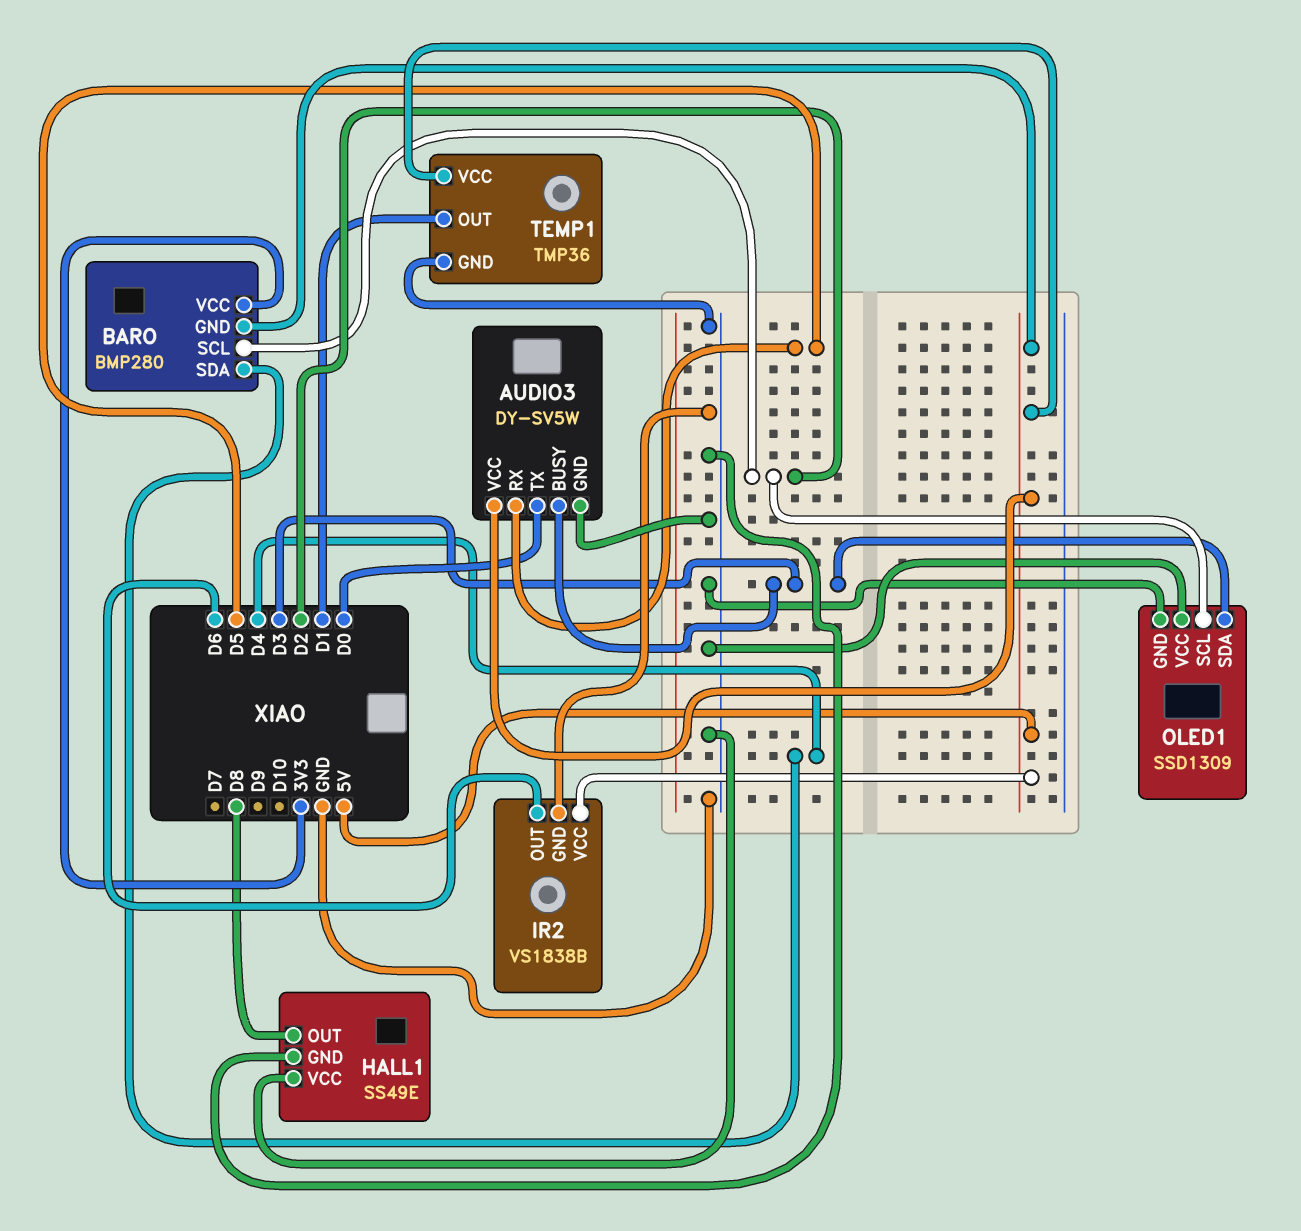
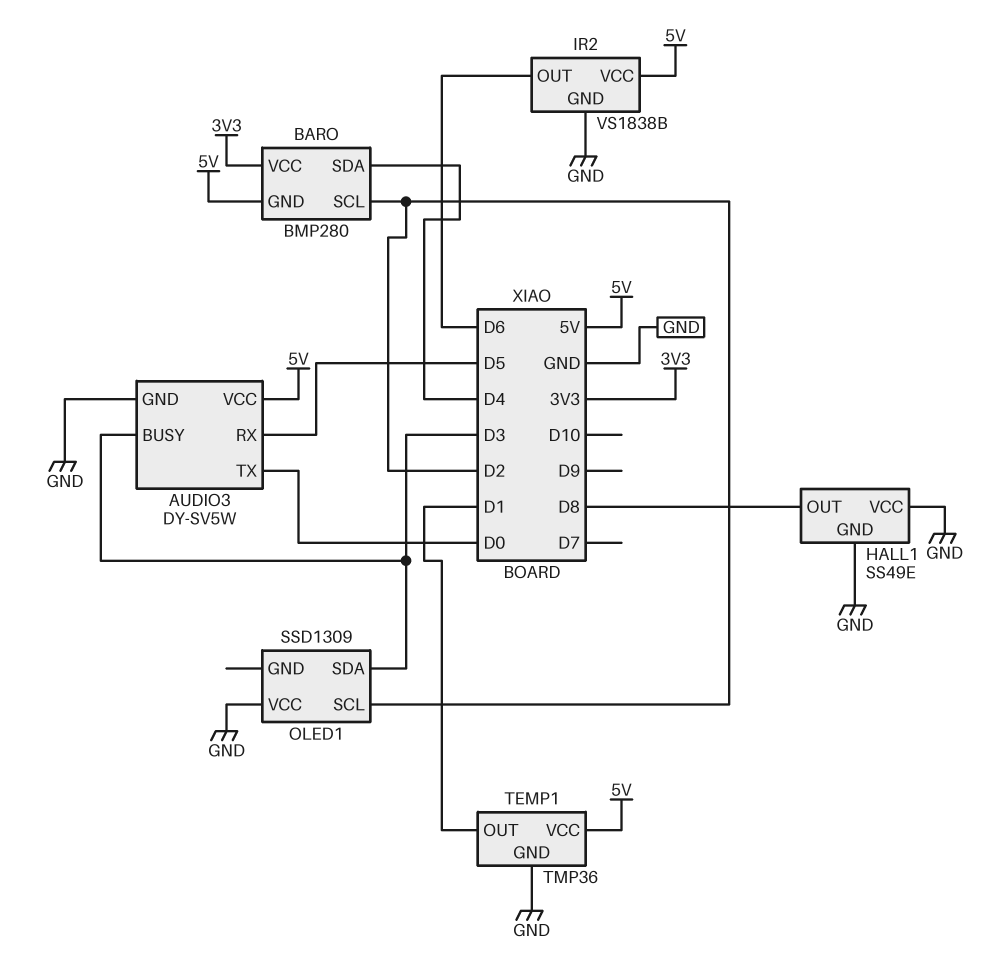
OLED1 pin GND: GND -> none

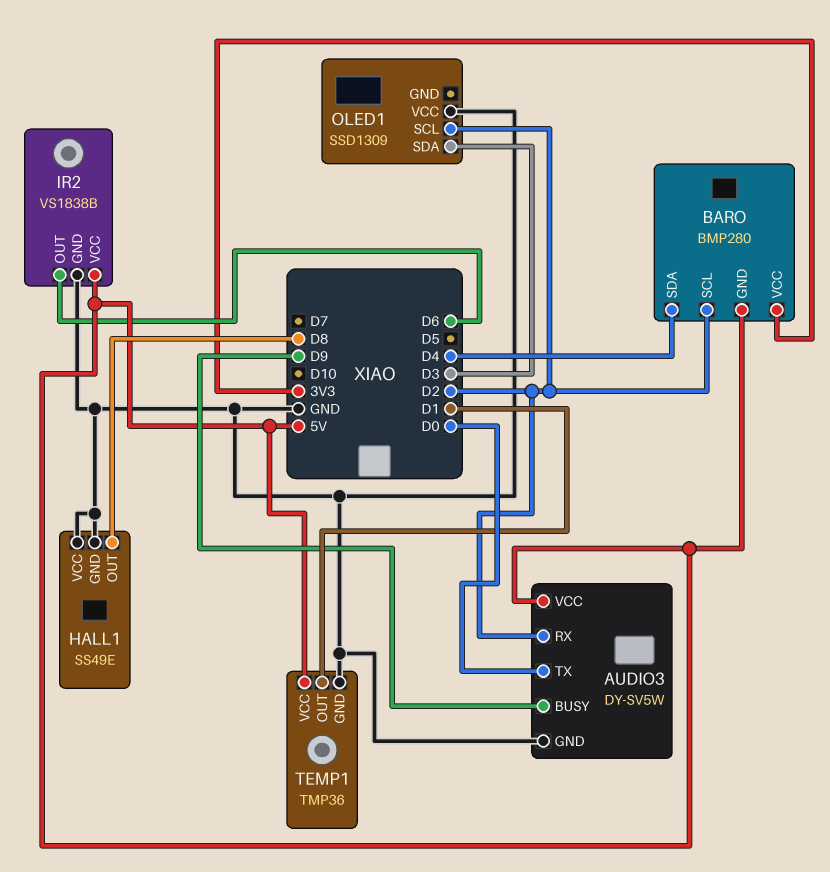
AUDIO3 pin BUSY: D3 -> D9
AUDIO3 pin RX: D5 -> D2

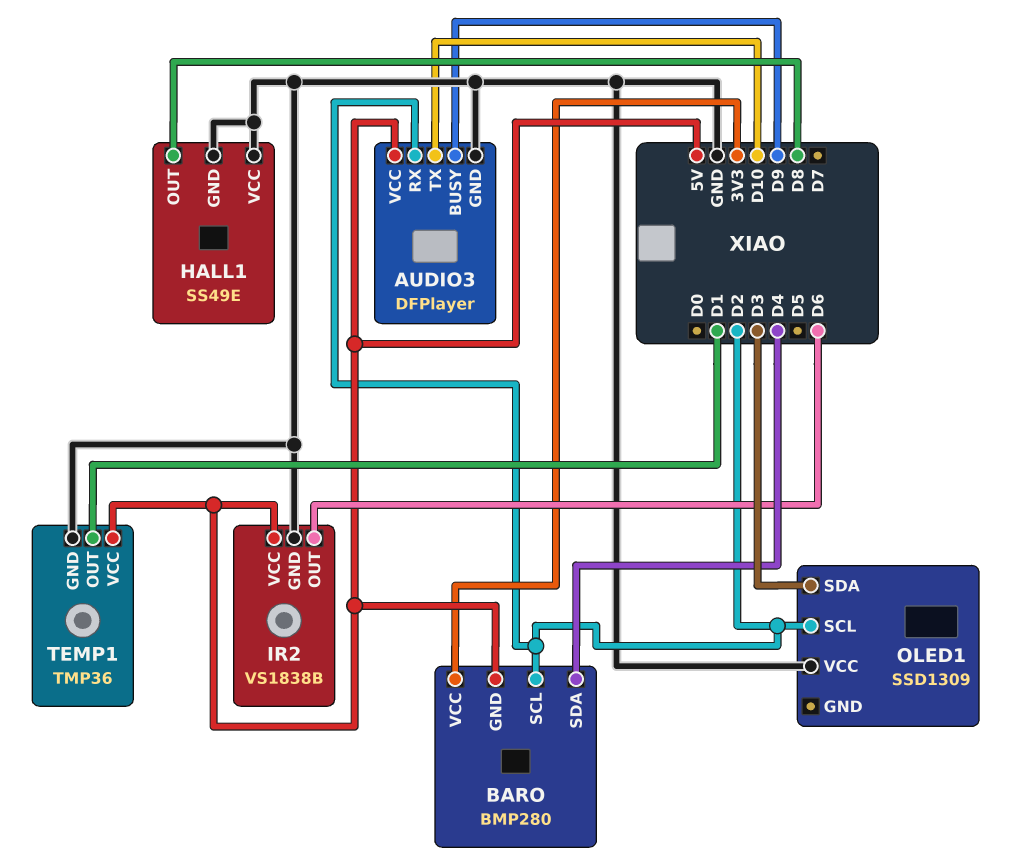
AUDIO3: DY-SV5W -> DFPlayer
AUDIO3 pin TX: D0 -> D10

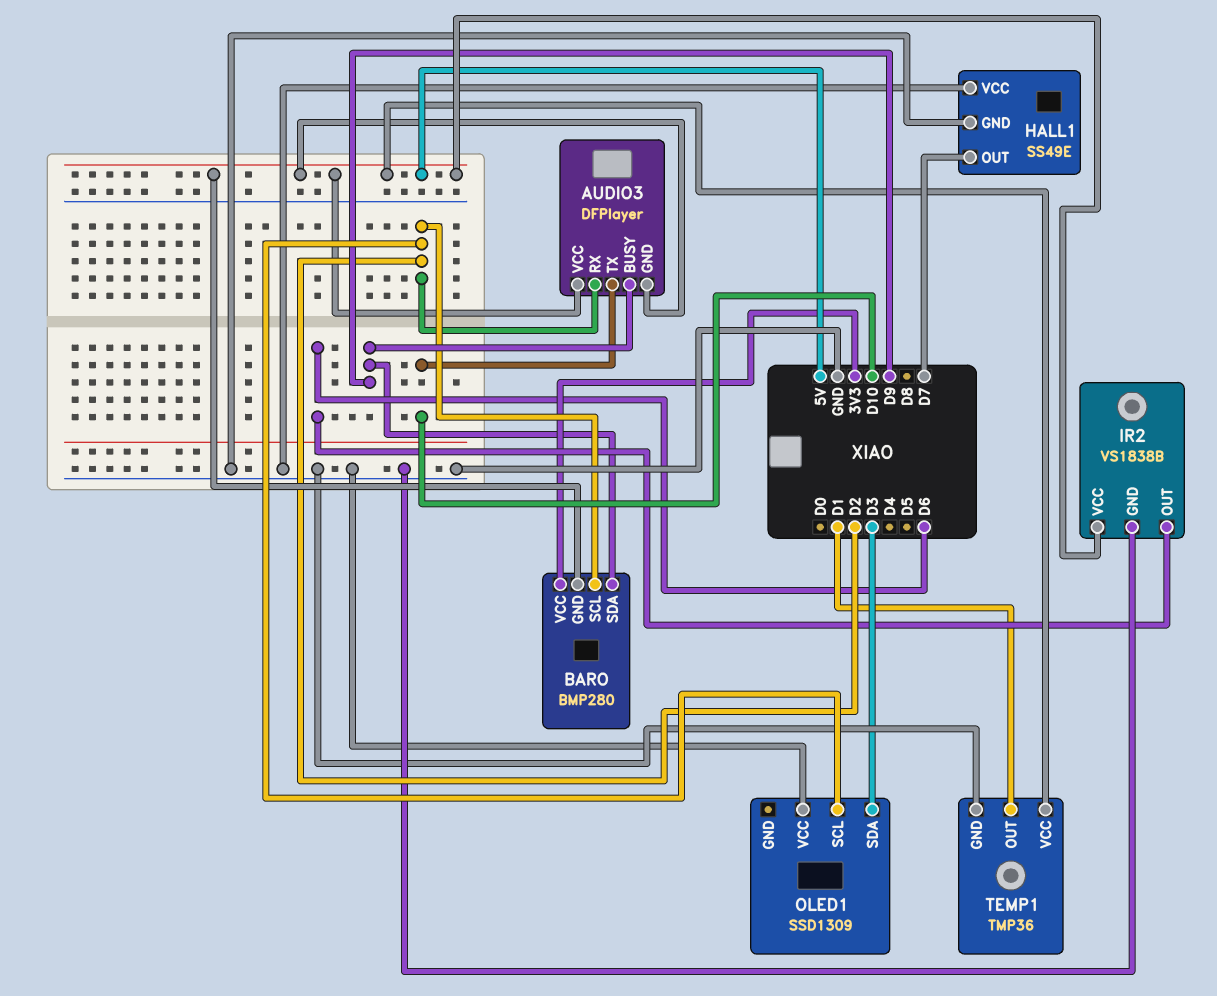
AUDIO3 pin GND: GND -> 5V
BARO pin SDA: D4 -> D9
HALL1 pin OUT: D8 -> D7

